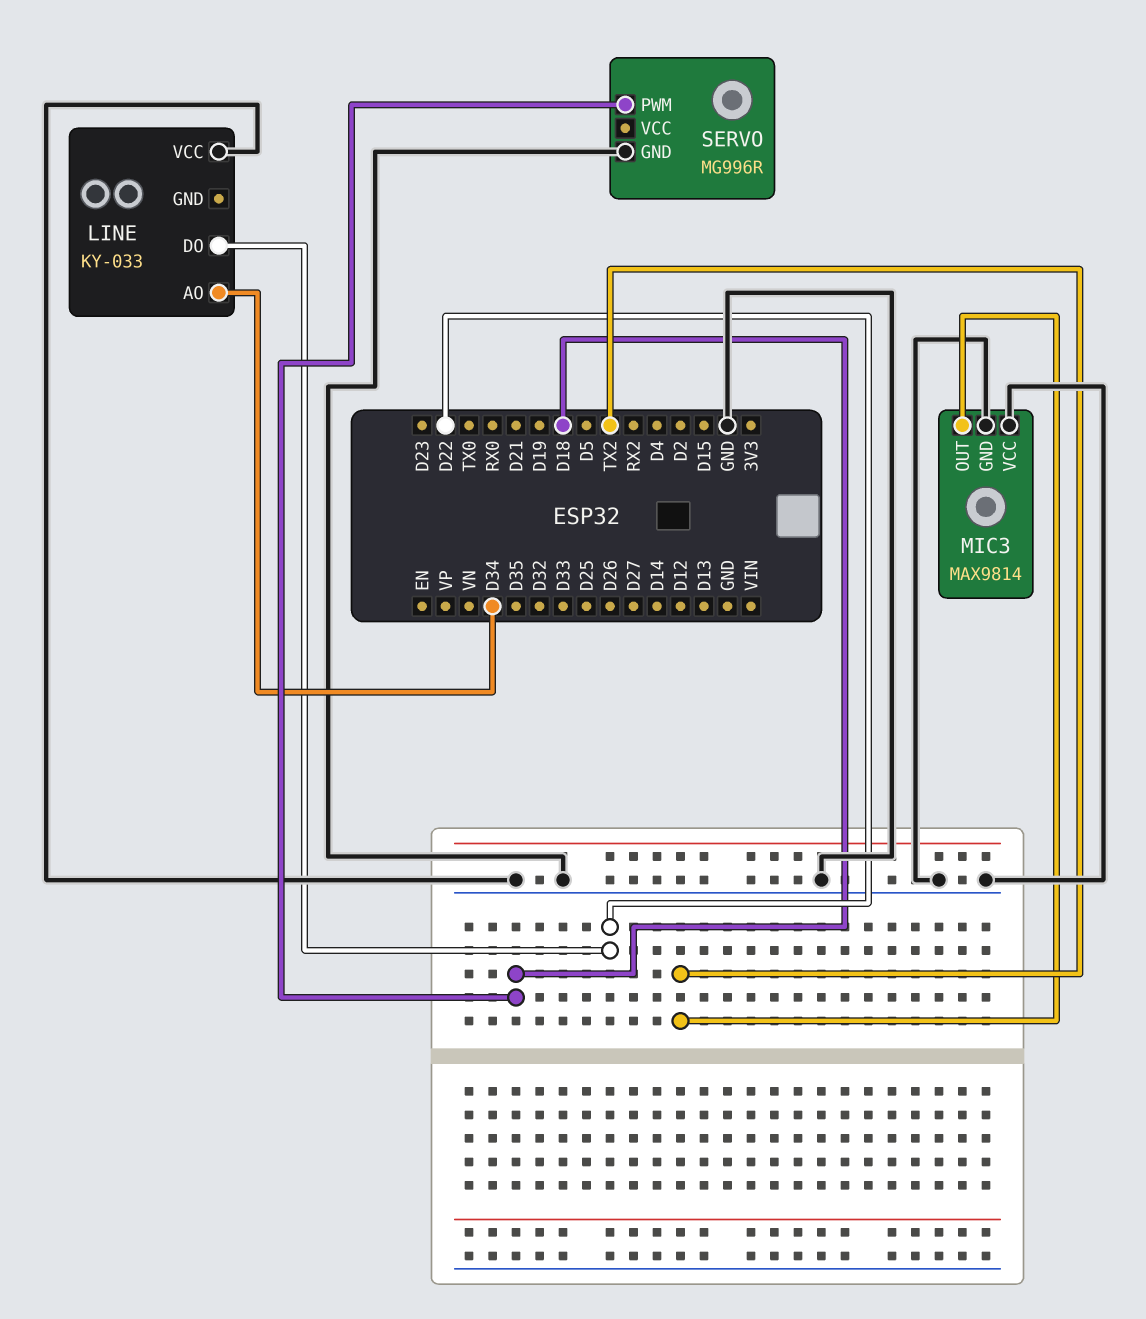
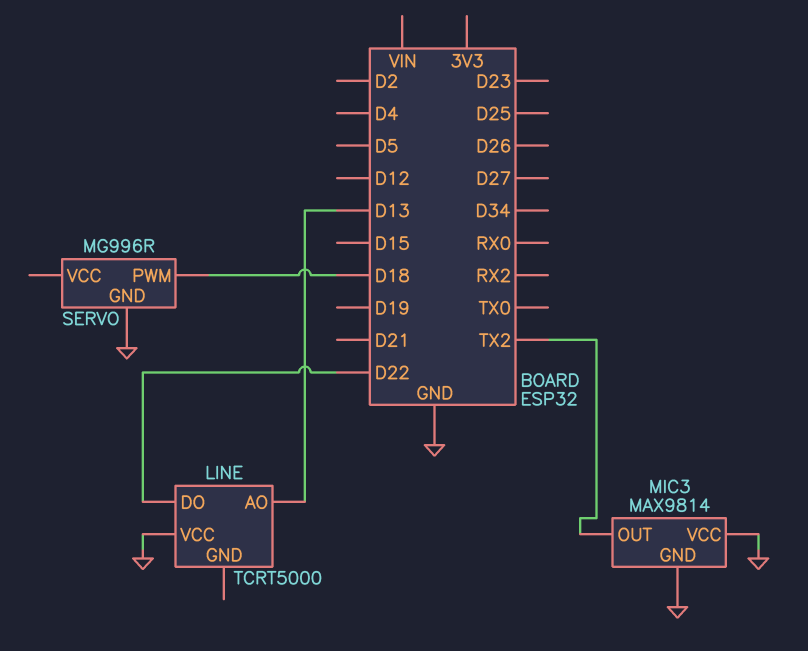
LINE: KY-033 -> TCRT5000
LINE pin AO: D34 -> D13

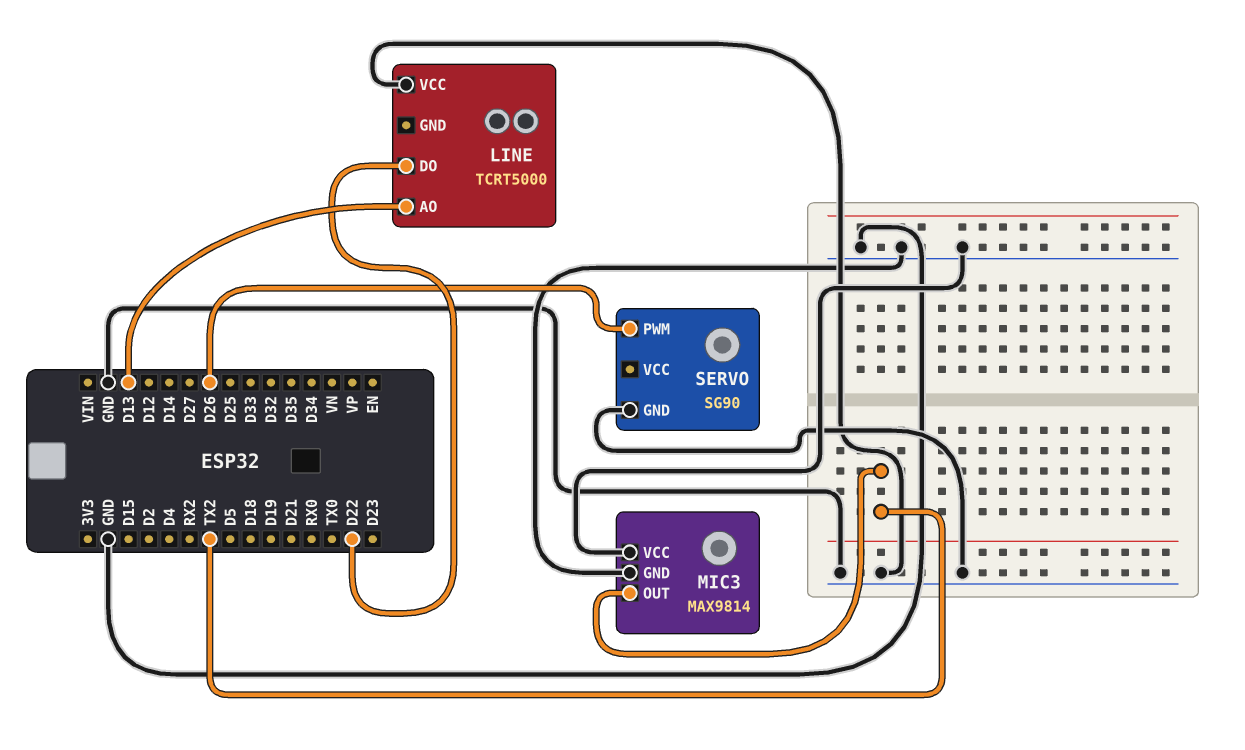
SERVO: MG996R -> SG90
SERVO pin PWM: D18 -> D26

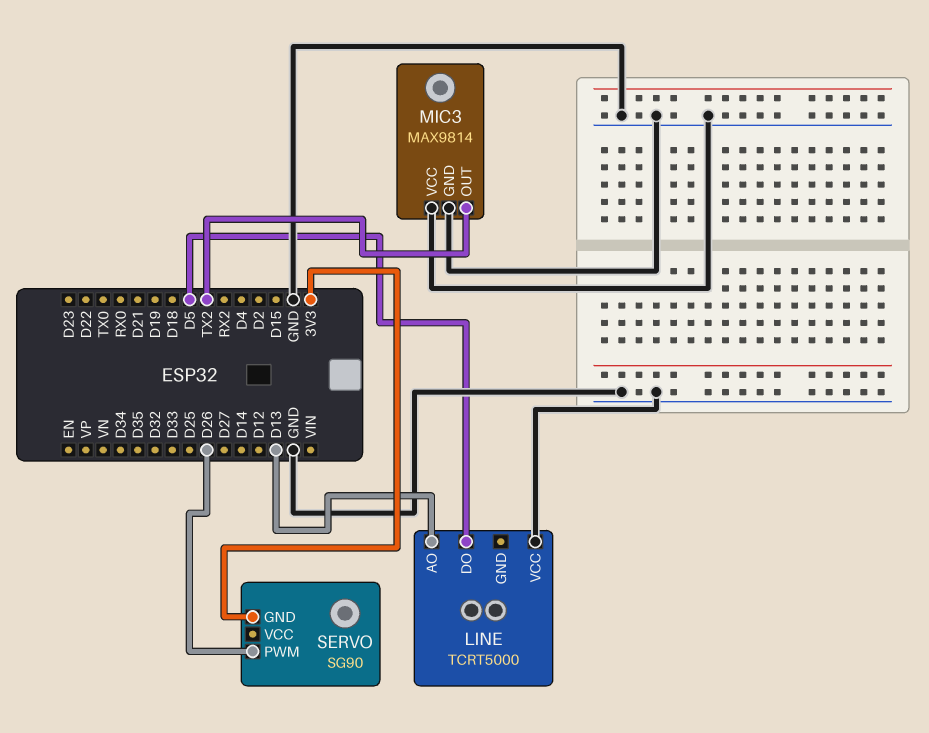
LINE pin DO: D22 -> D5
SERVO pin GND: GND -> 3V3

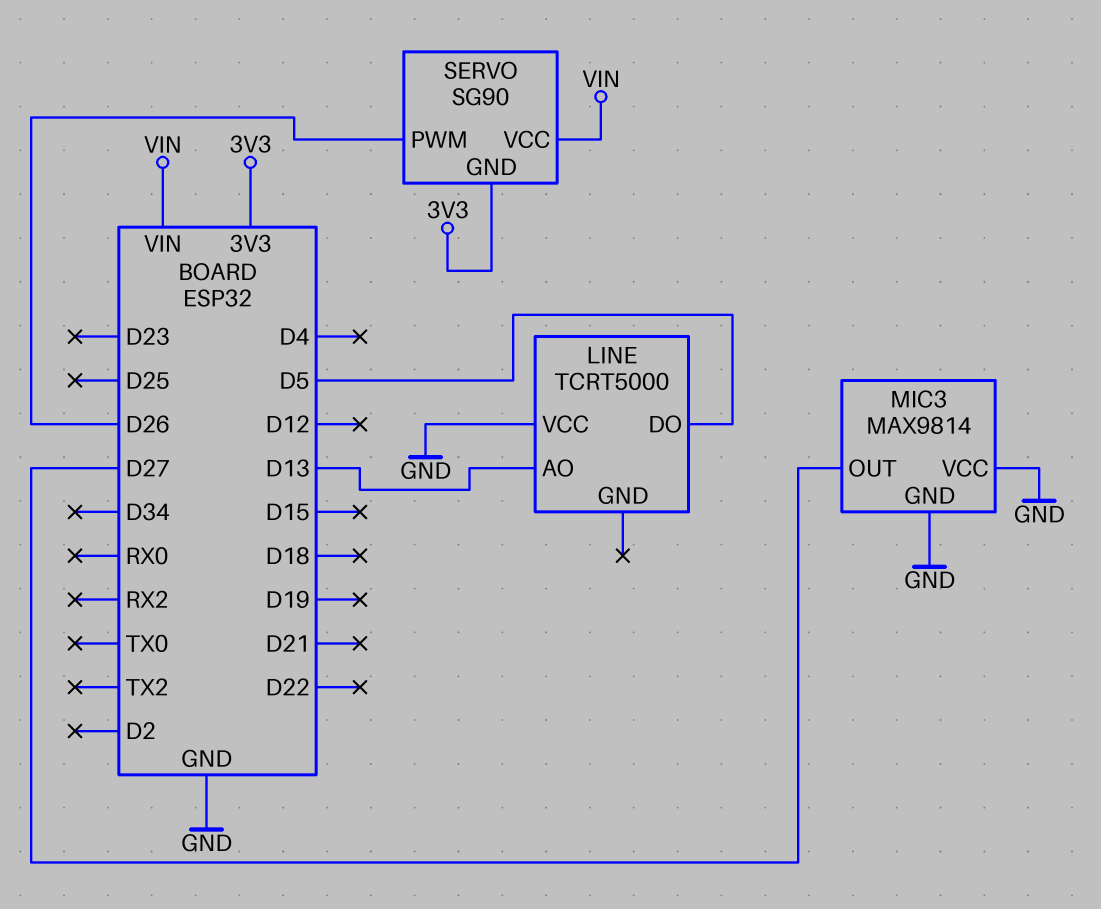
MIC3 pin OUT: TX2 -> D27
SERVO pin VCC: none -> VIN

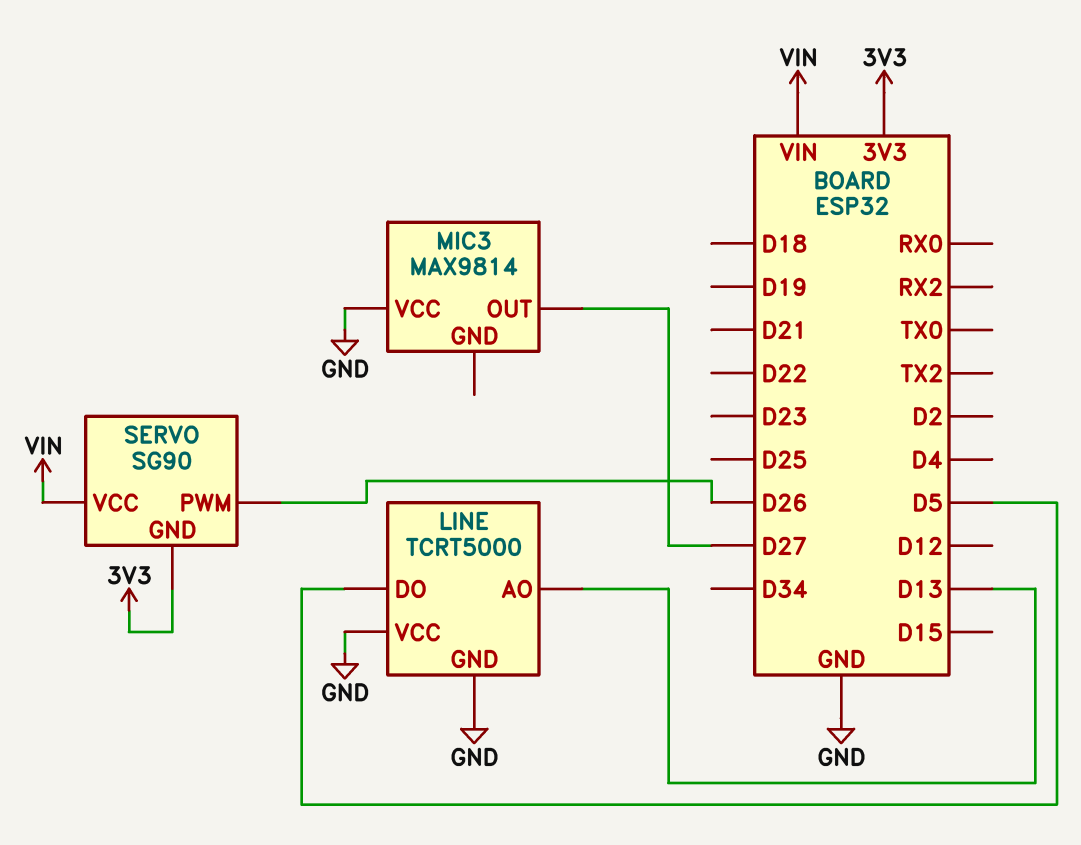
LINE pin GND: none -> GND
MIC3 pin GND: GND -> none

